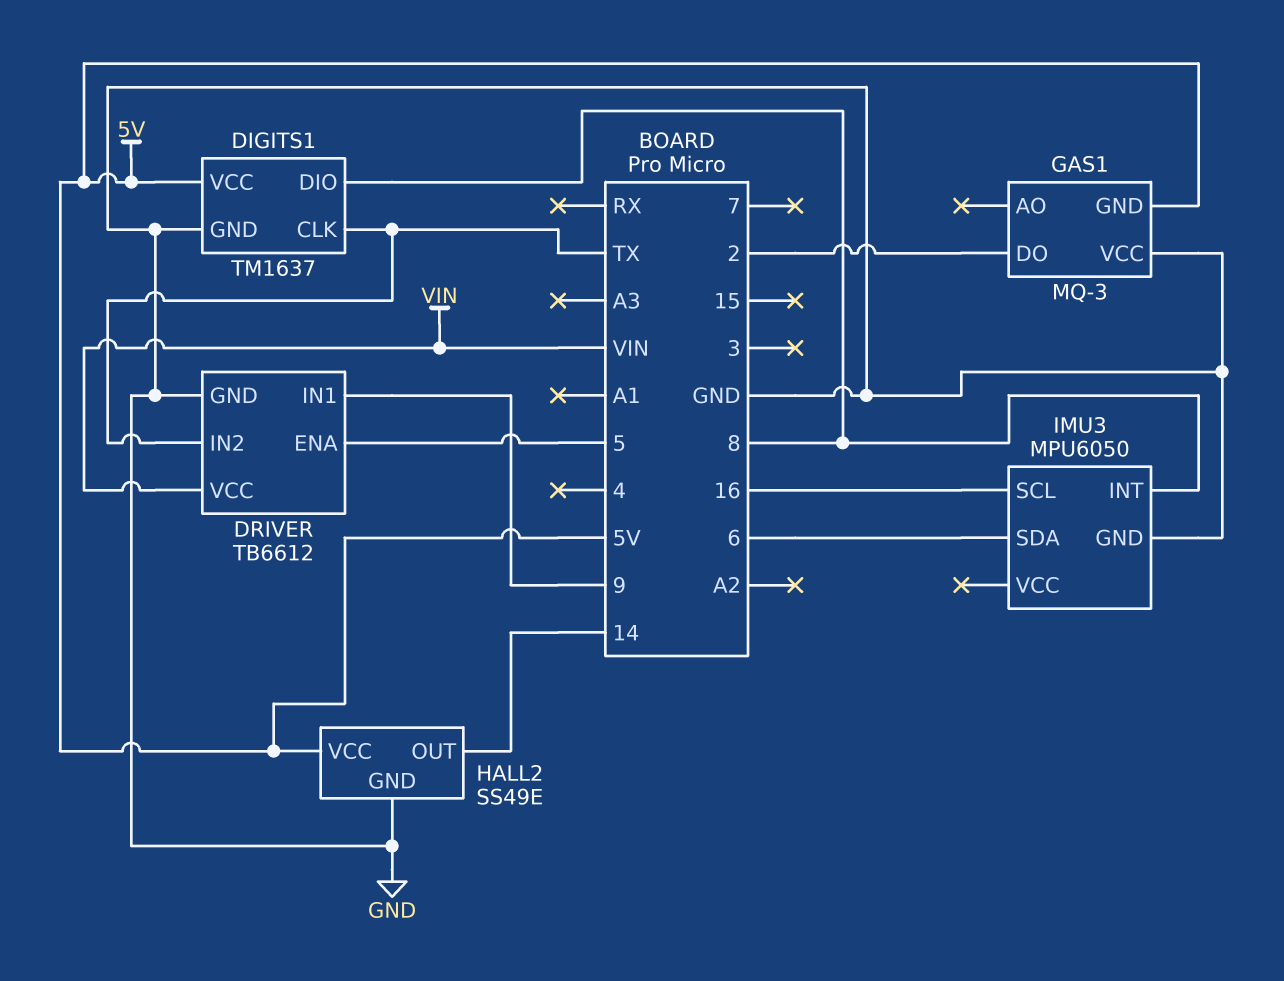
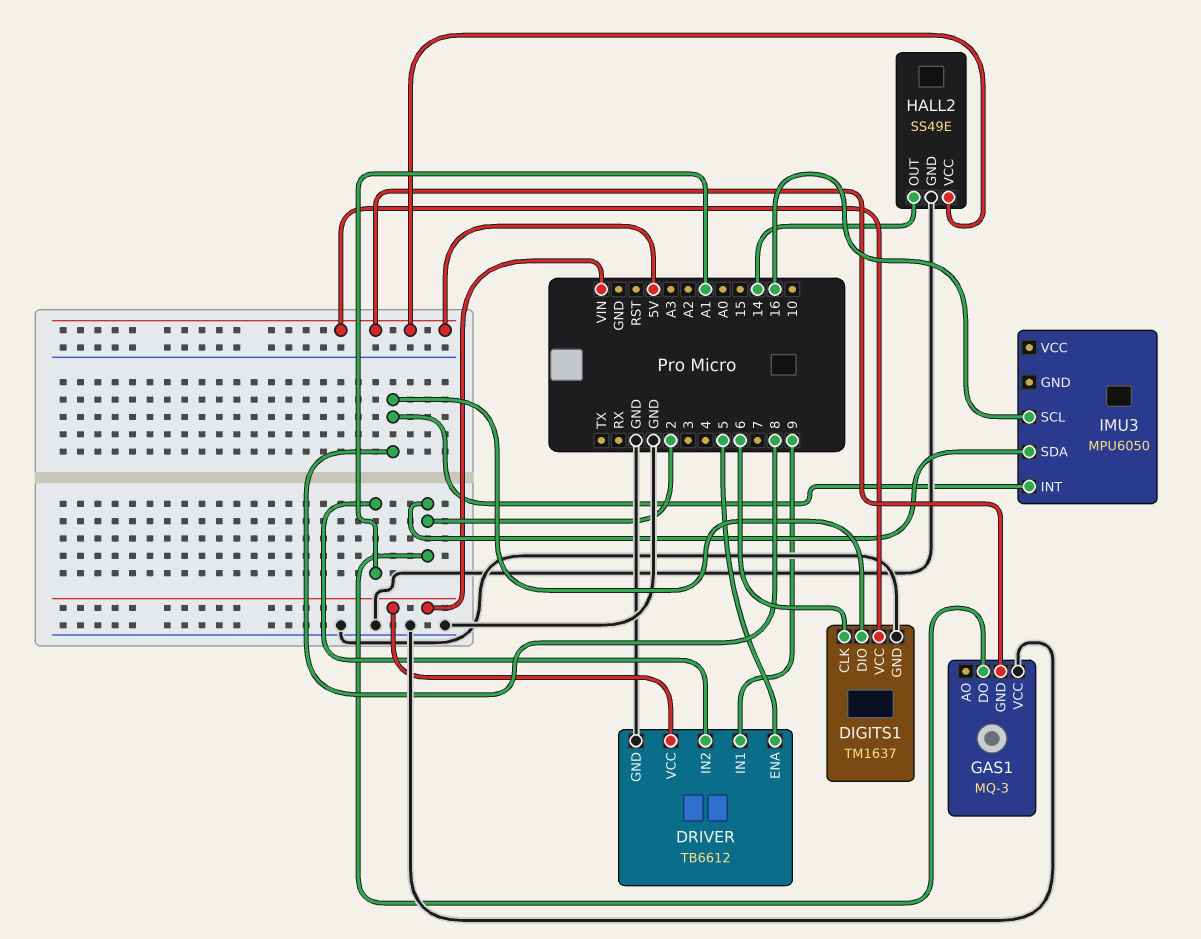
DIGITS1 pin CLK: TX -> 6
DRIVER pin IN2: TX -> A1
IMU3 pin GND: GND -> none
IMU3 pin SDA: 6 -> 2

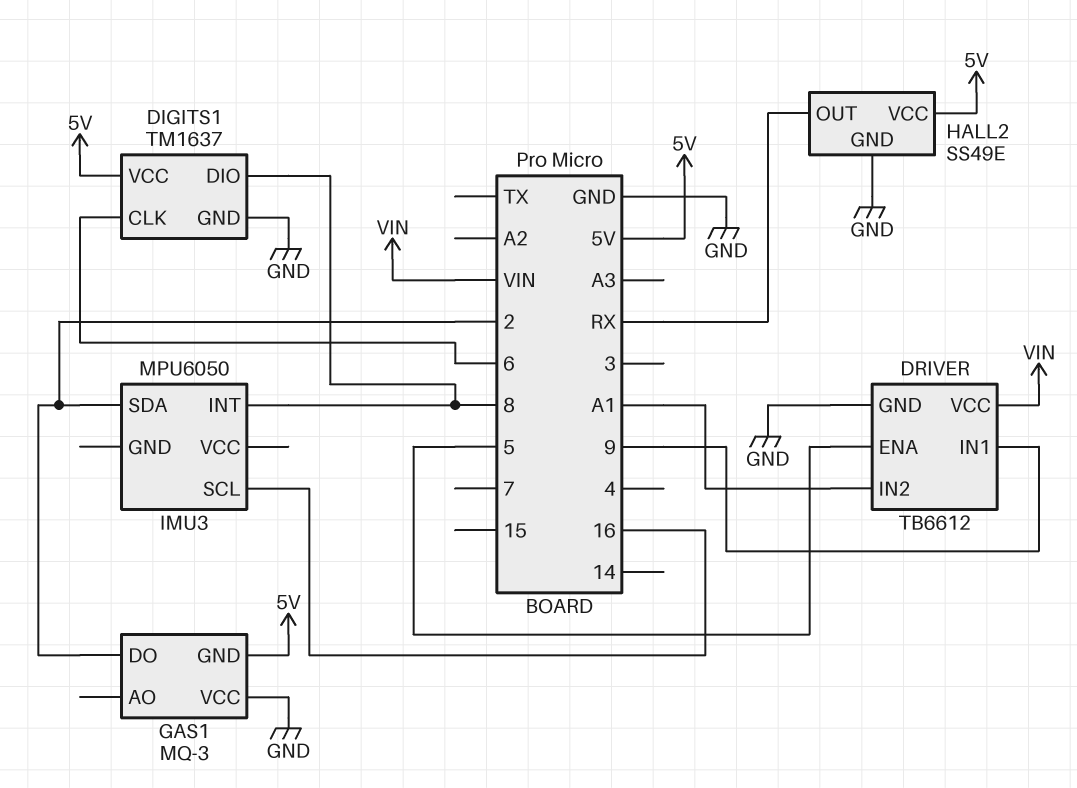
HALL2 pin OUT: 14 -> RX

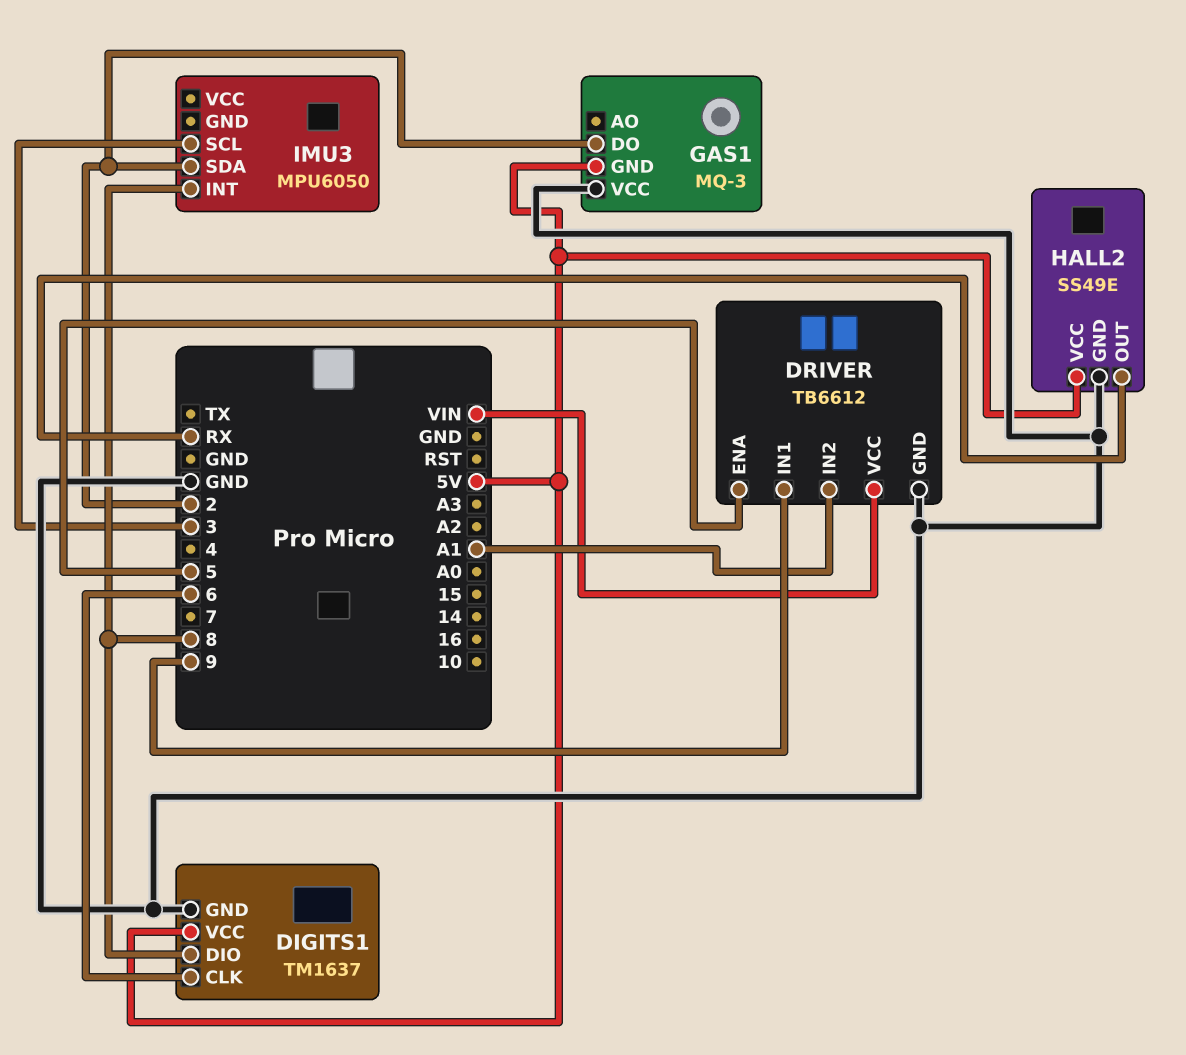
IMU3 pin SCL: 16 -> 3

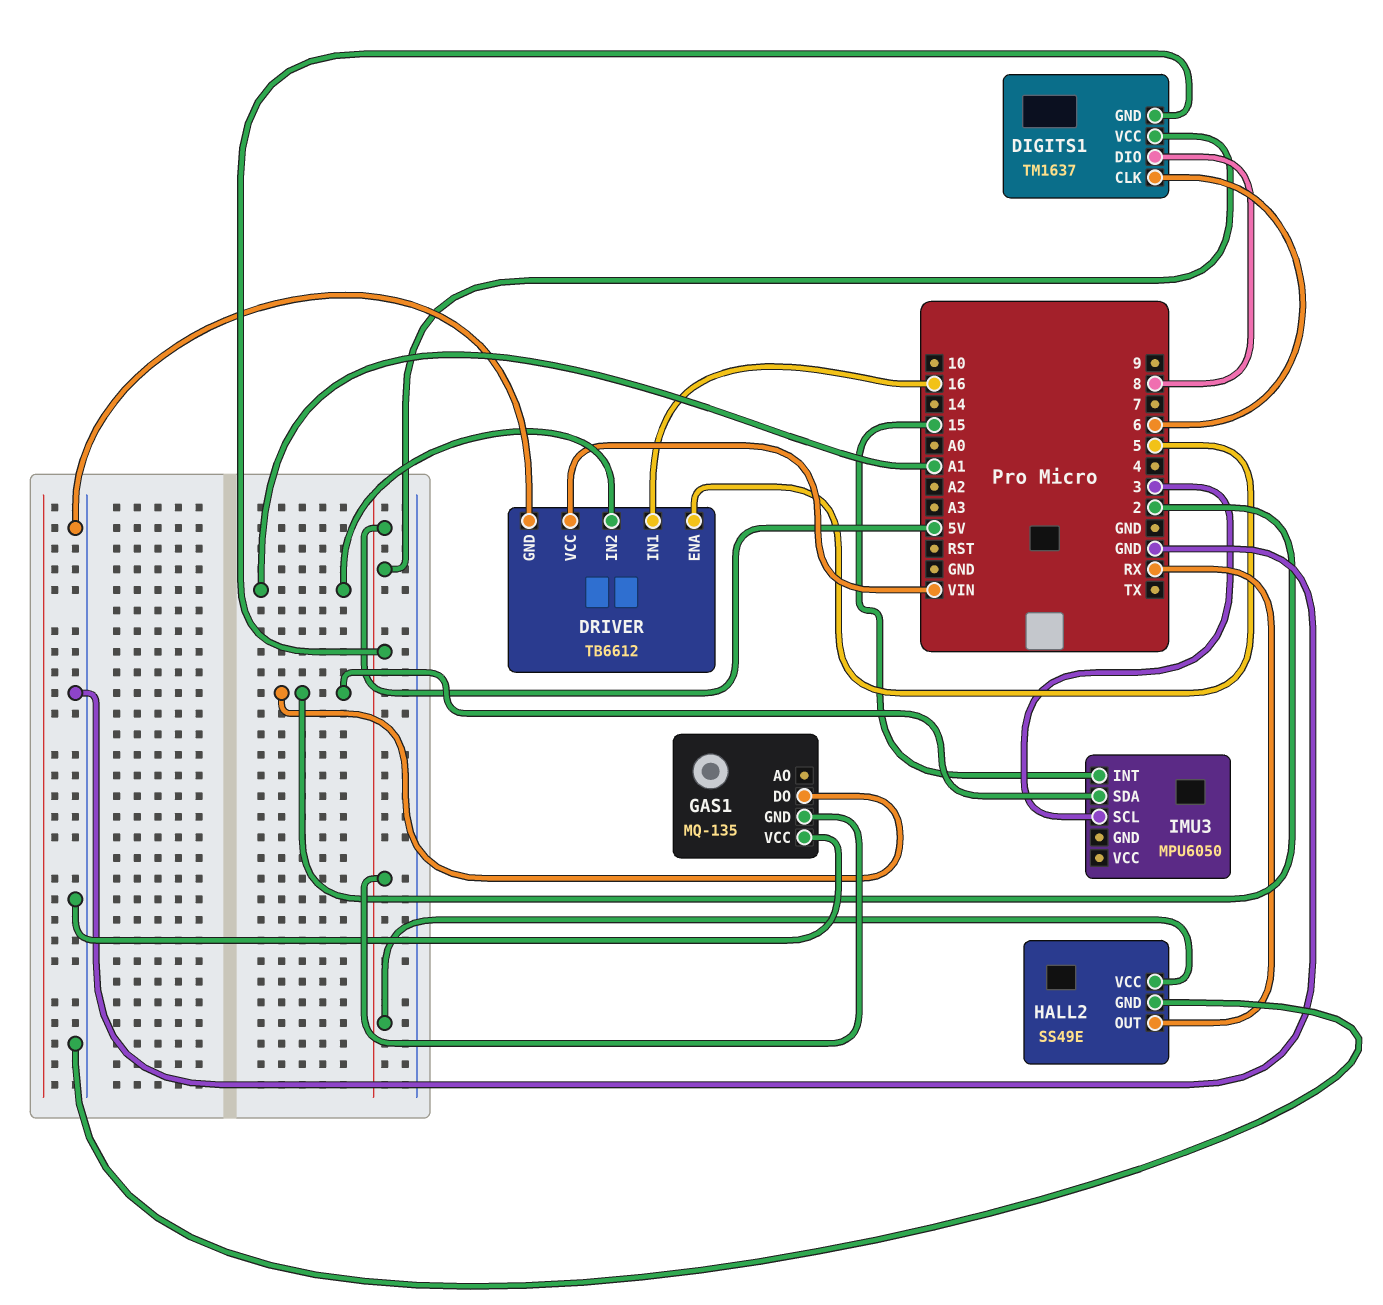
DIGITS1 pin GND: GND -> 5V
DRIVER pin IN1: 9 -> 16
GAS1: MQ-3 -> MQ-135
IMU3 pin INT: 8 -> 15

